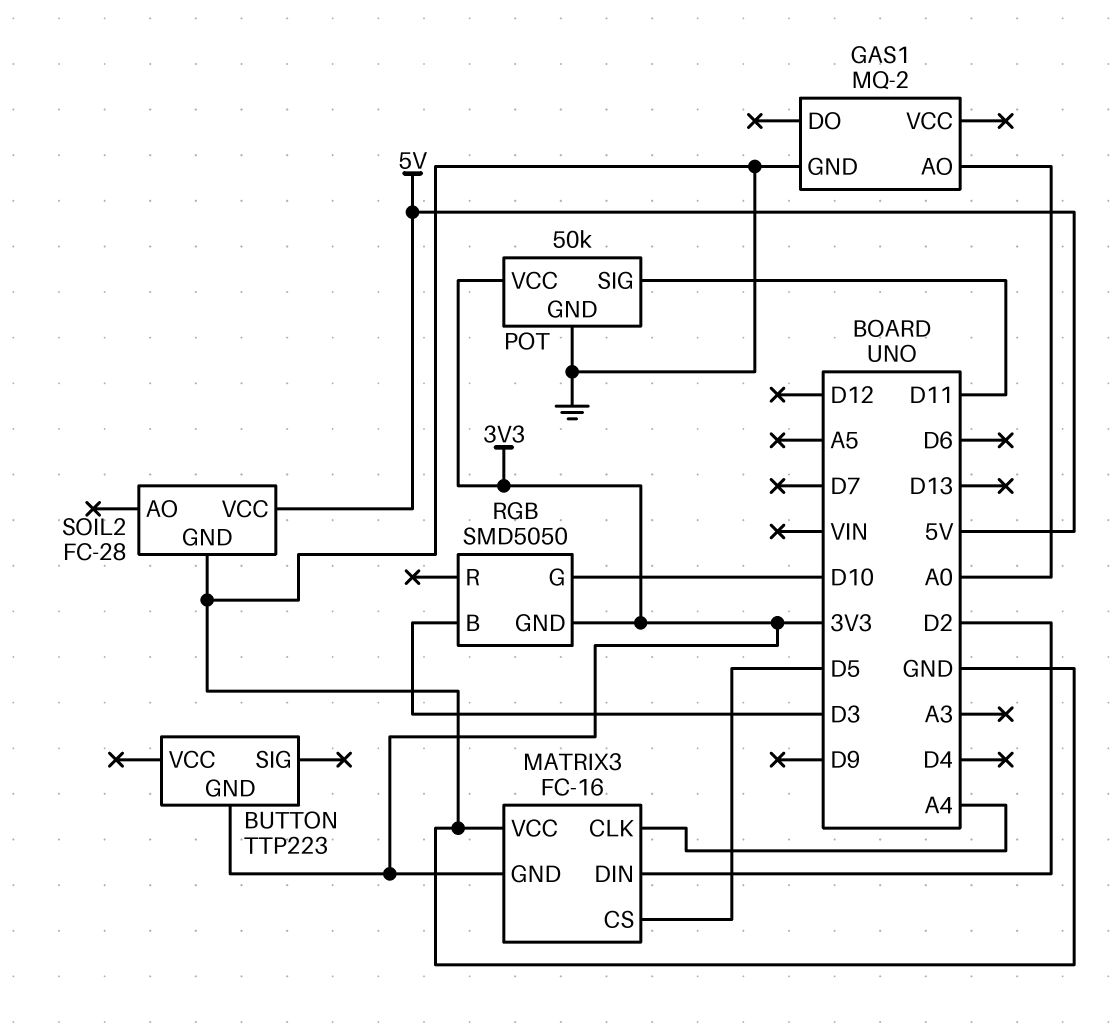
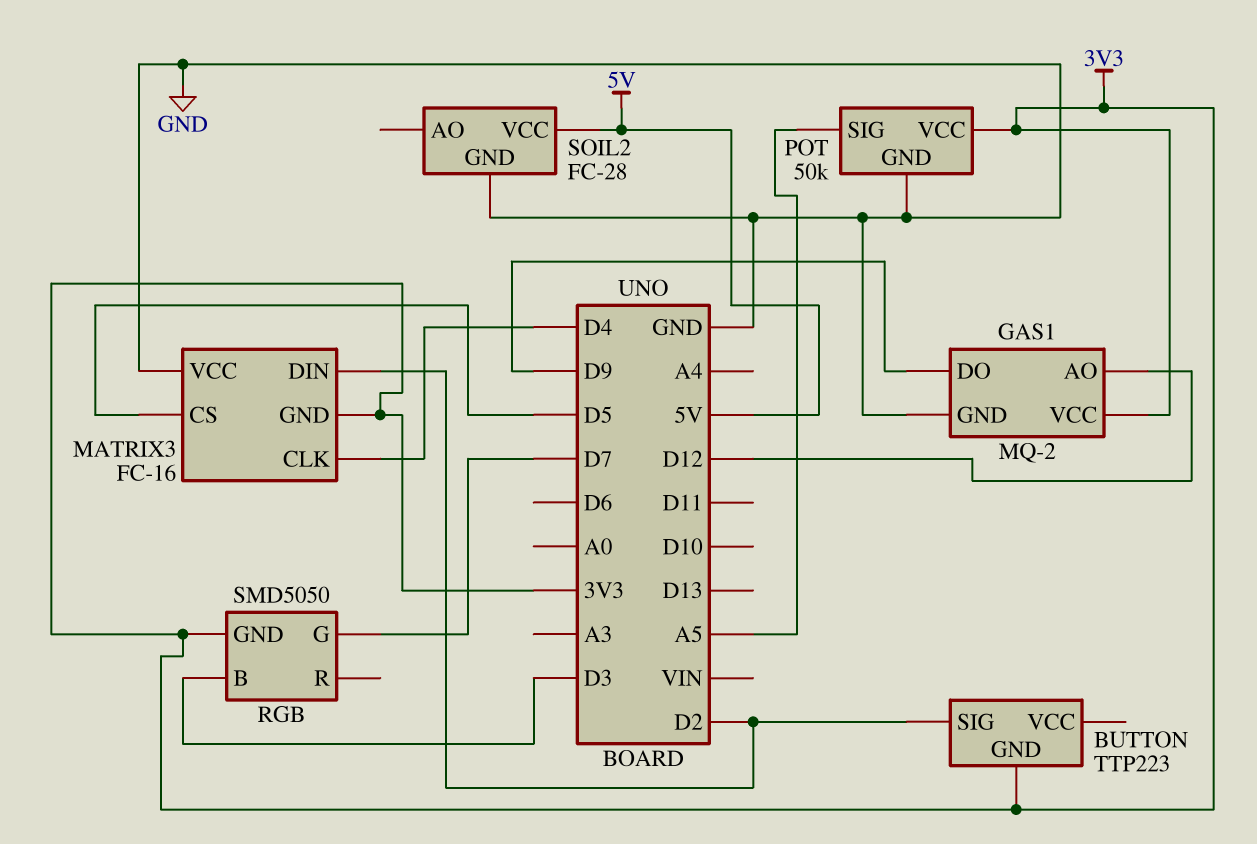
BUTTON pin SIG: none -> D2
GAS1 pin AO: A0 -> D12
GAS1 pin DO: none -> D9
GAS1 pin VCC: none -> 3V3
MATRIX3 pin CLK: A4 -> D4
POT pin SIG: D11 -> A5
RGB pin G: D10 -> D7

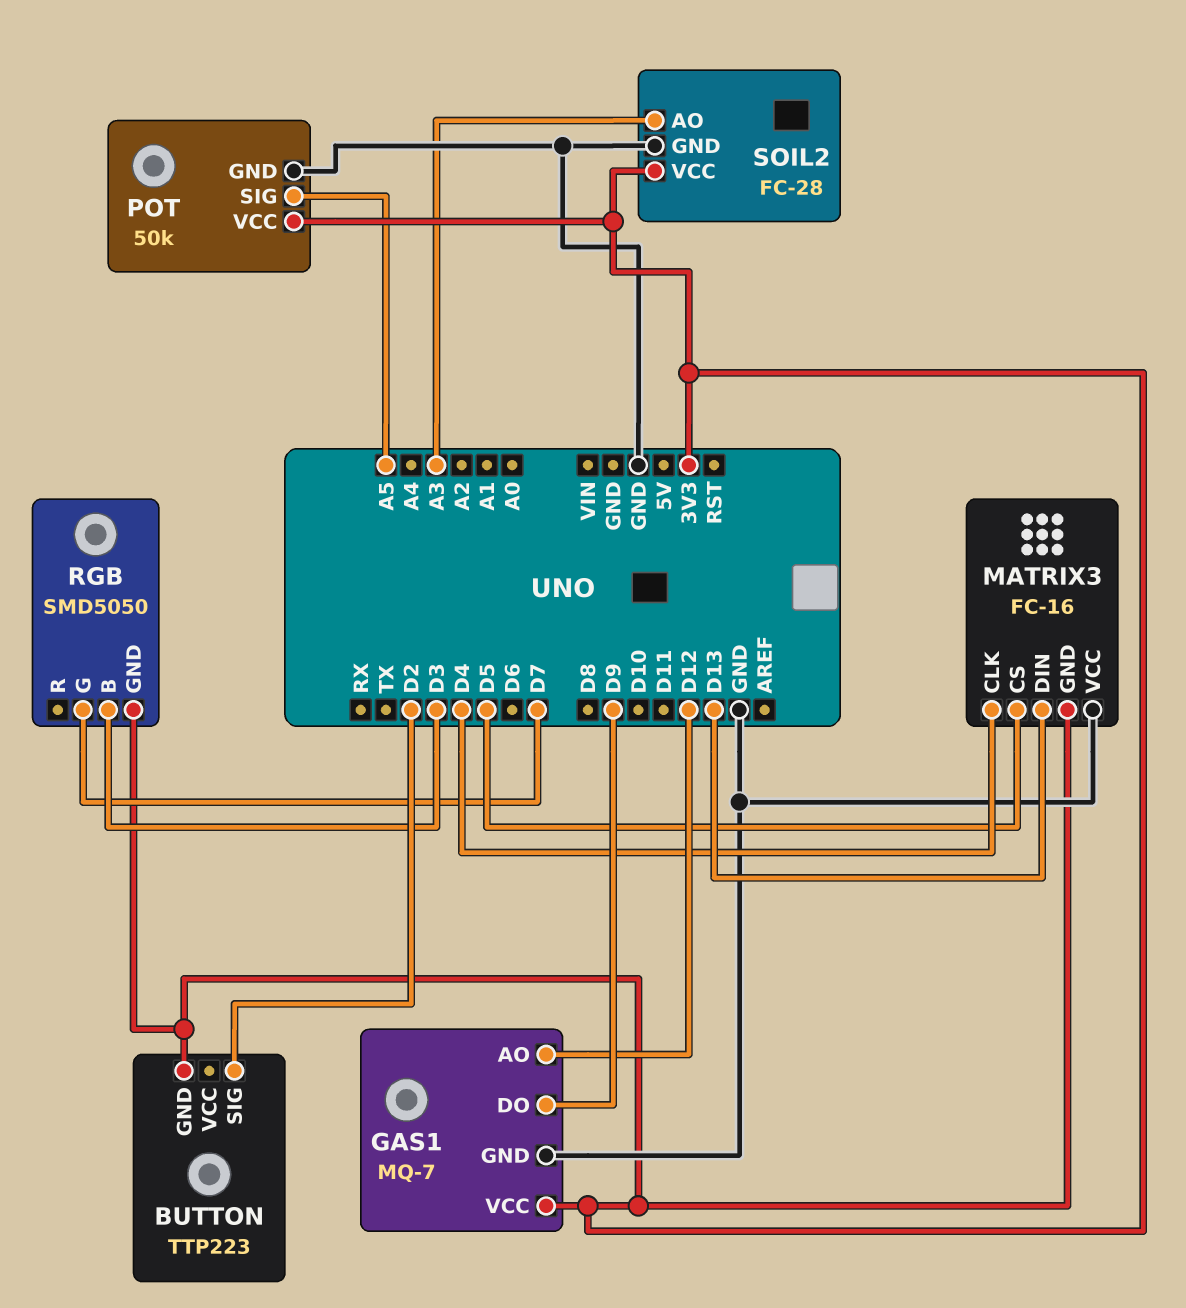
GAS1: MQ-2 -> MQ-7
MATRIX3 pin DIN: D2 -> D13
SOIL2 pin AO: none -> A3
SOIL2 pin VCC: 5V -> 3V3

